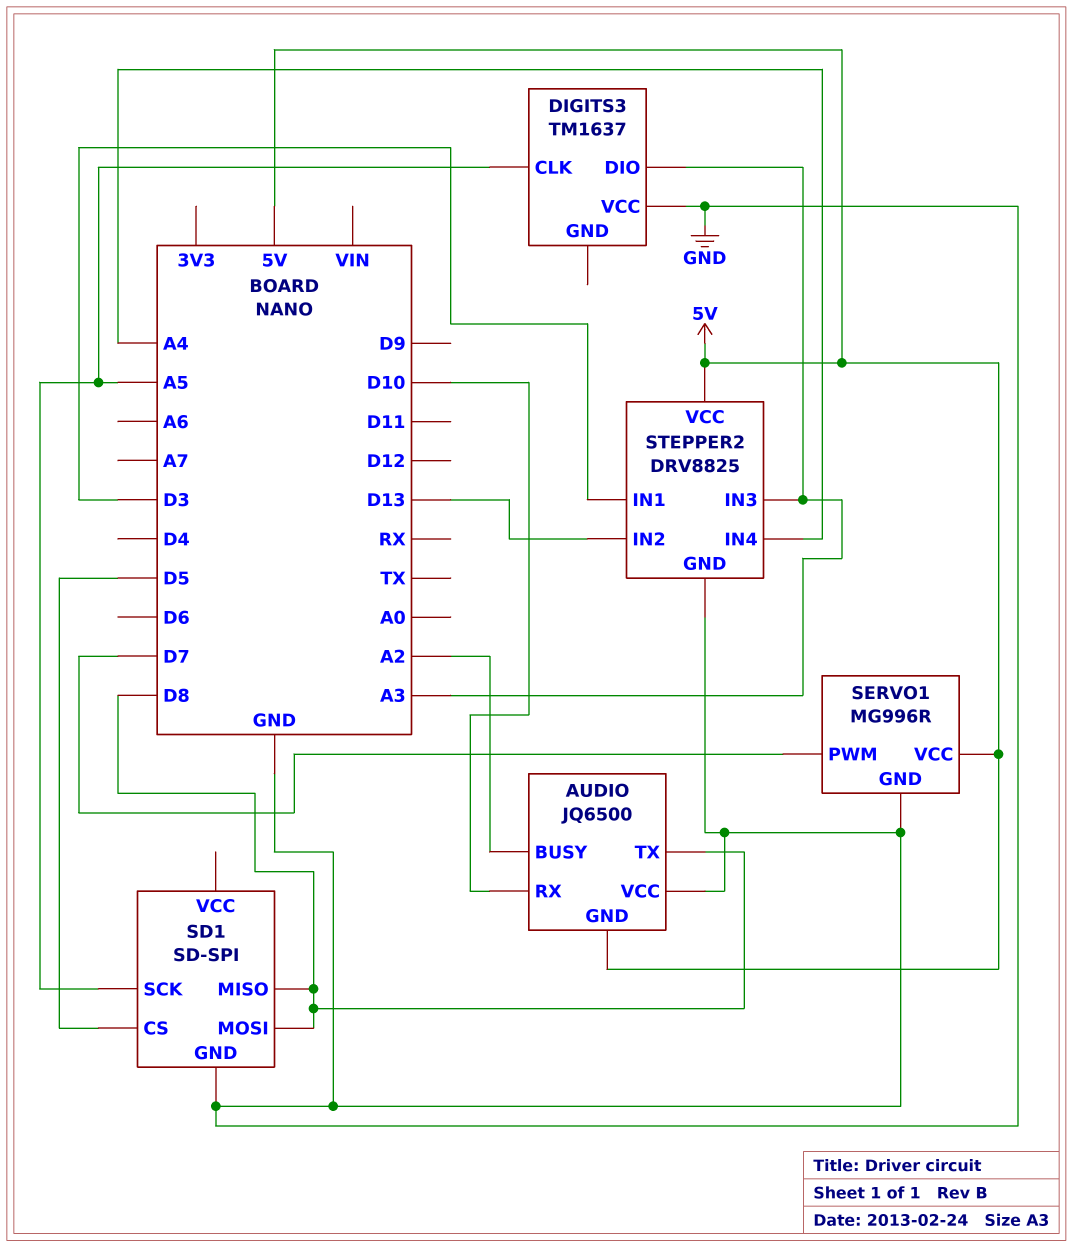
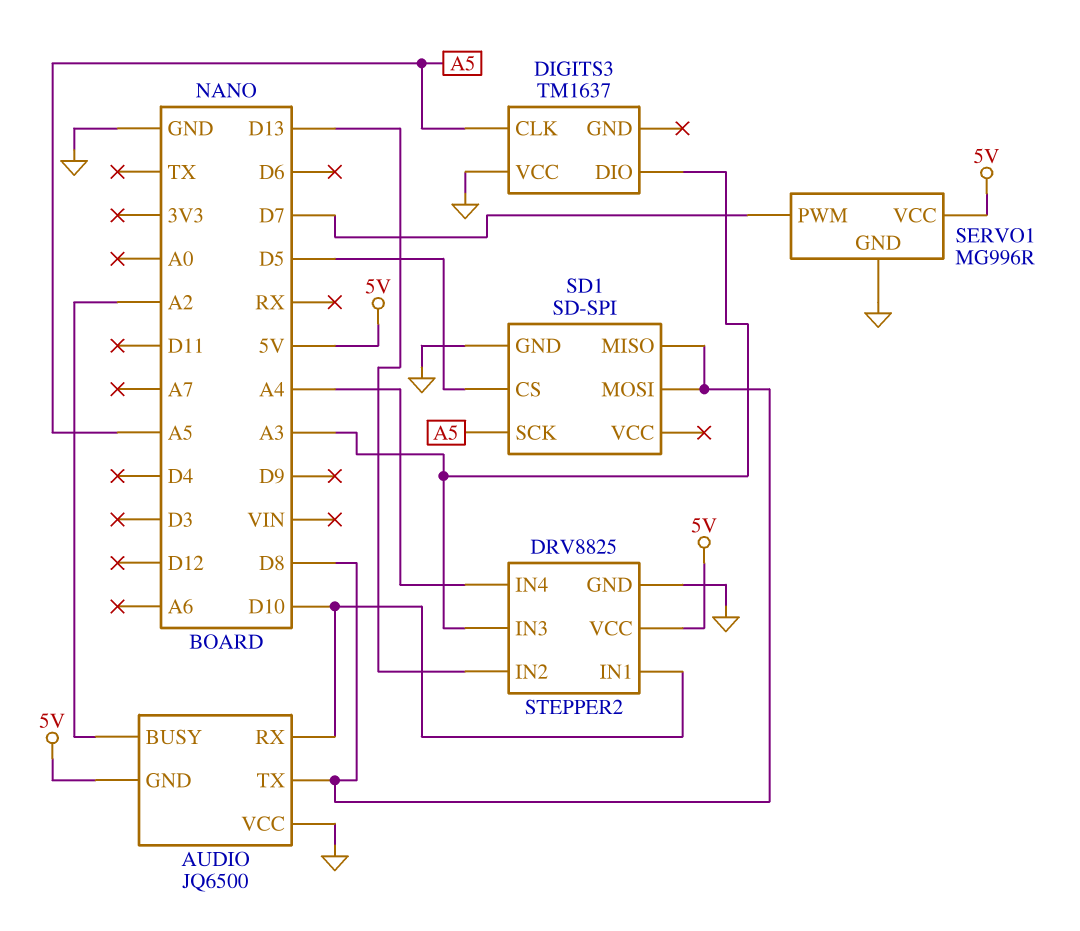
STEPPER2 pin IN1: D3 -> D10

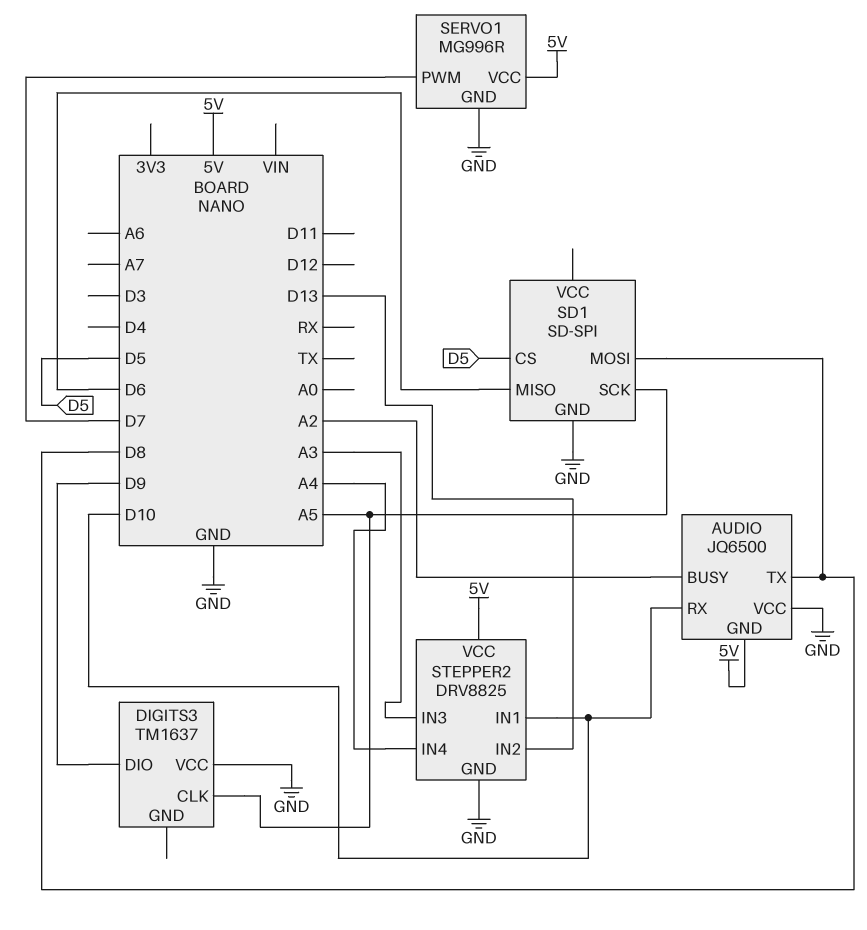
DIGITS3 pin DIO: A3 -> D9
SD1 pin MISO: D8 -> D6

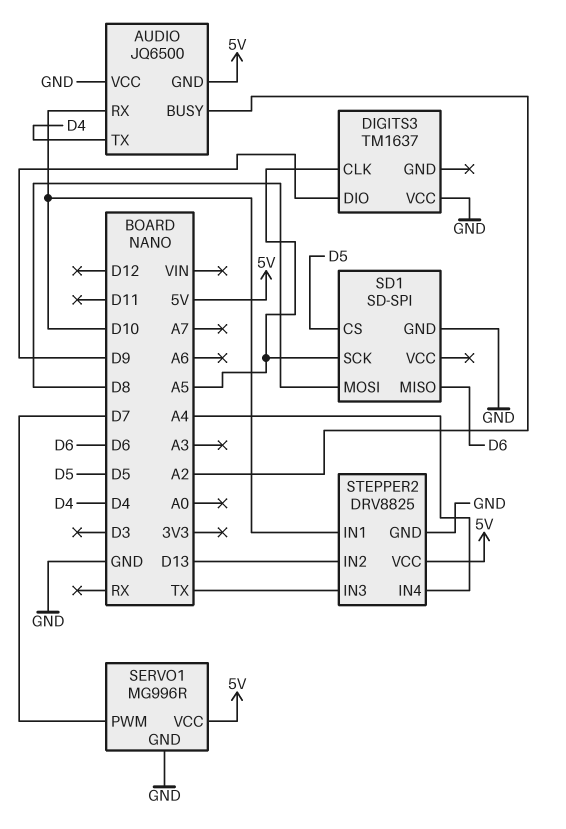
AUDIO pin TX: D8 -> D4
STEPPER2 pin IN3: A3 -> TX

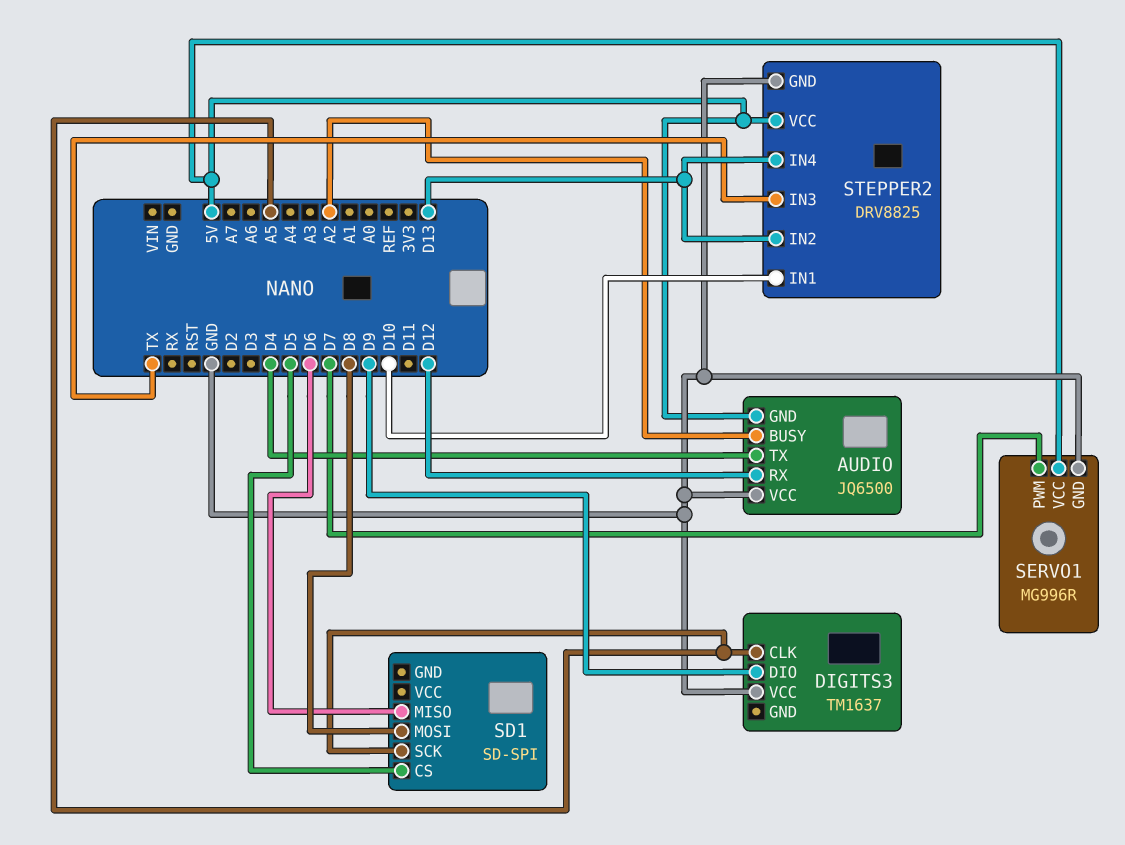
AUDIO pin RX: D10 -> D12
SD1 pin GND: GND -> none
STEPPER2 pin IN4: A4 -> D13

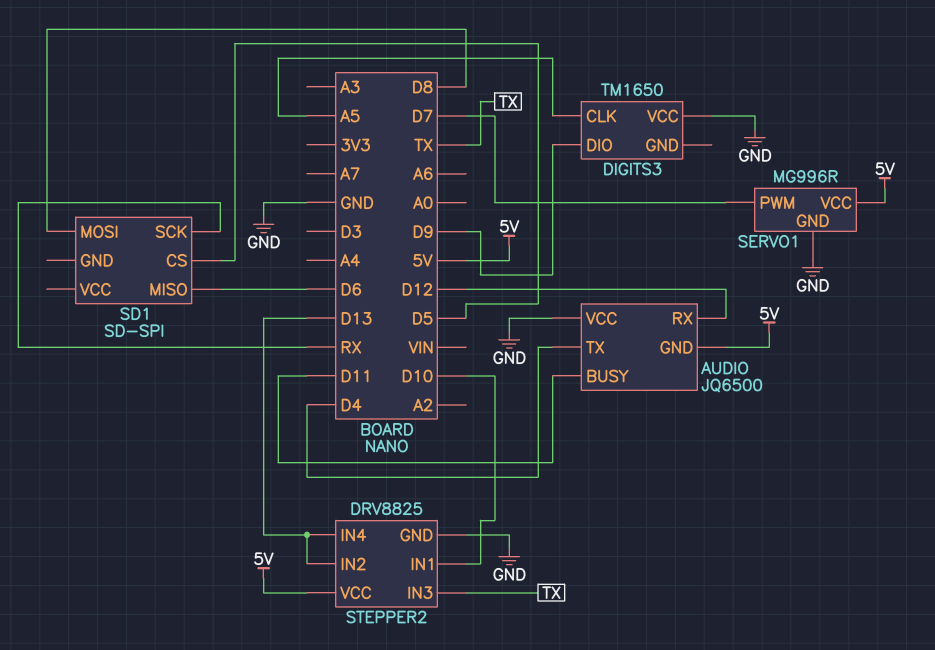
AUDIO pin BUSY: A2 -> D11
DIGITS3: TM1637 -> TM1650
SD1 pin SCK: A5 -> RX

